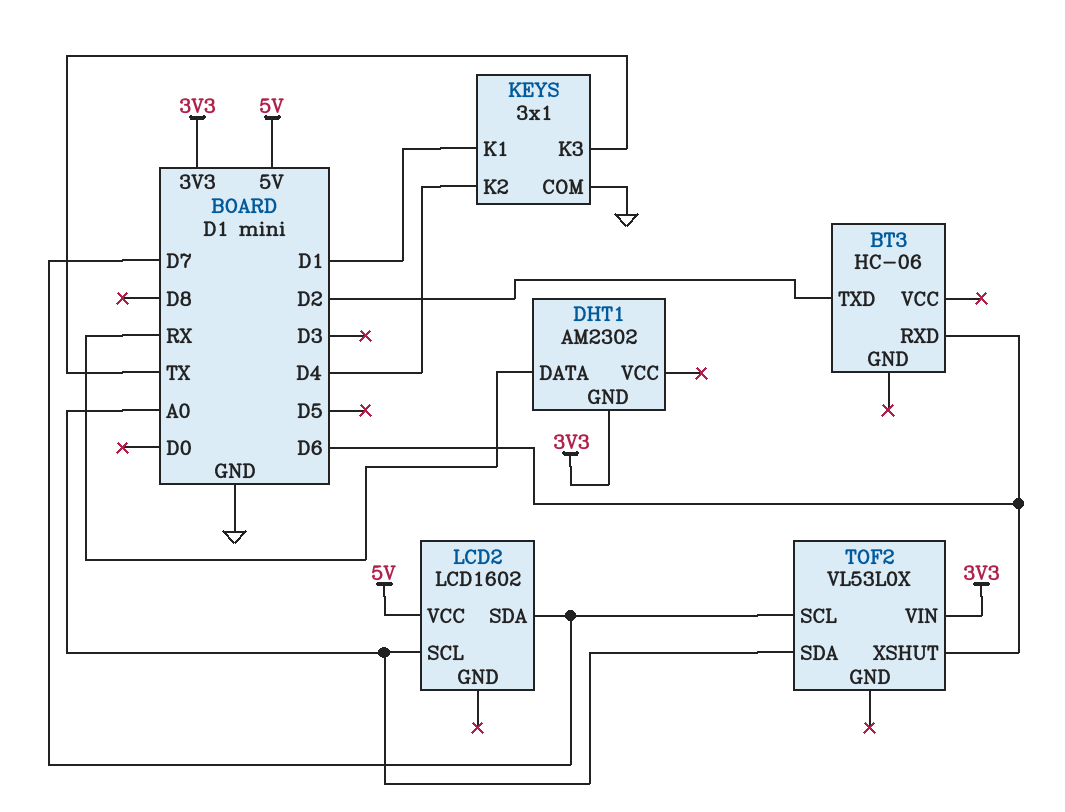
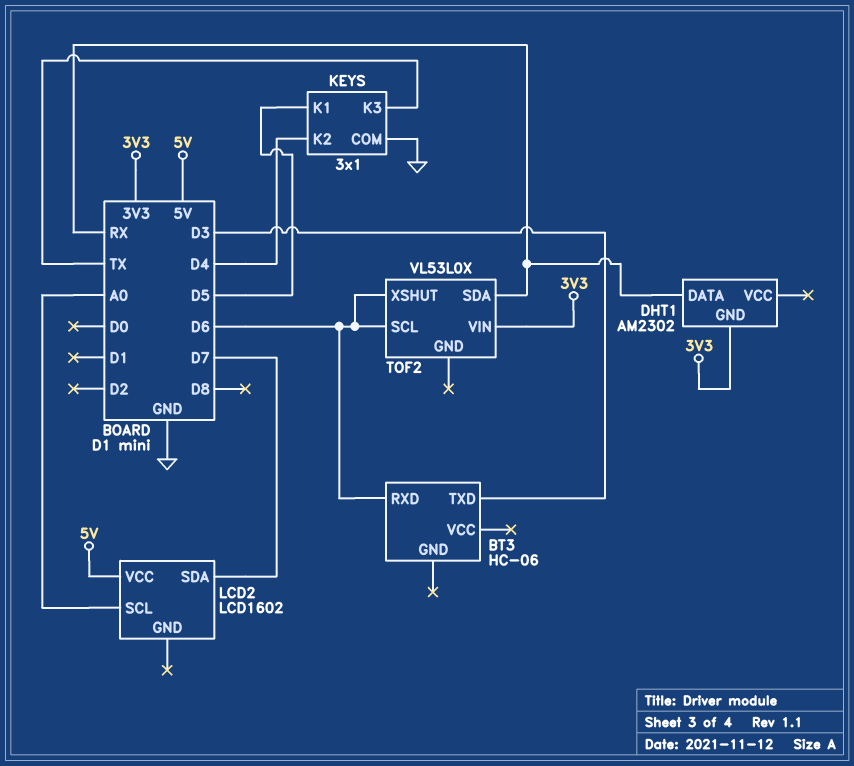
BT3 pin TXD: D2 -> D3
KEYS pin K1: D1 -> D5
TOF2 pin SCL: D7 -> D6
TOF2 pin SDA: A0 -> RX

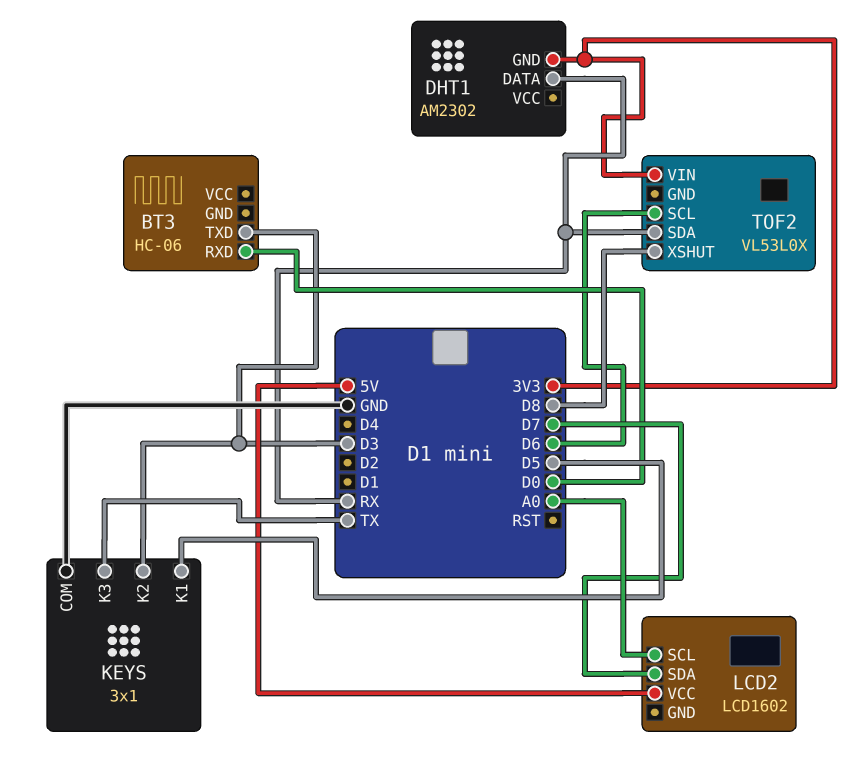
BT3 pin RXD: D6 -> D0
KEYS pin K2: D4 -> D3
TOF2 pin XSHUT: D6 -> D8

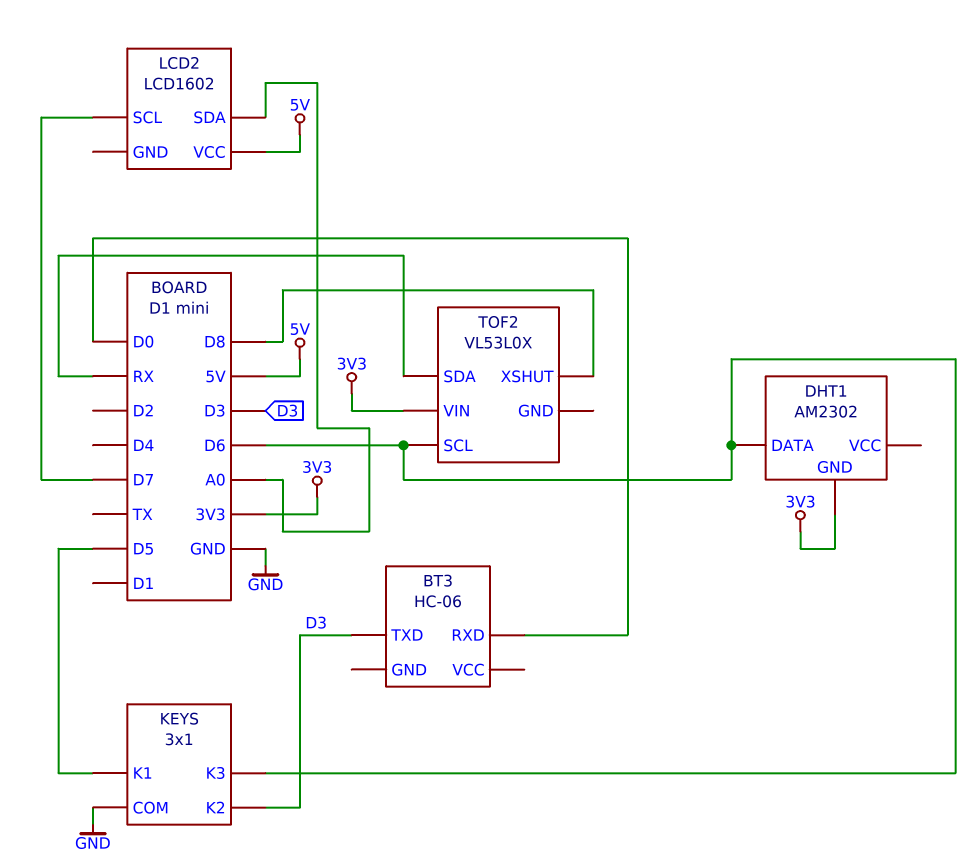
DHT1 pin DATA: RX -> D6
KEYS pin K3: TX -> D6
LCD2 pin SCL: A0 -> D7
LCD2 pin SDA: D7 -> A0

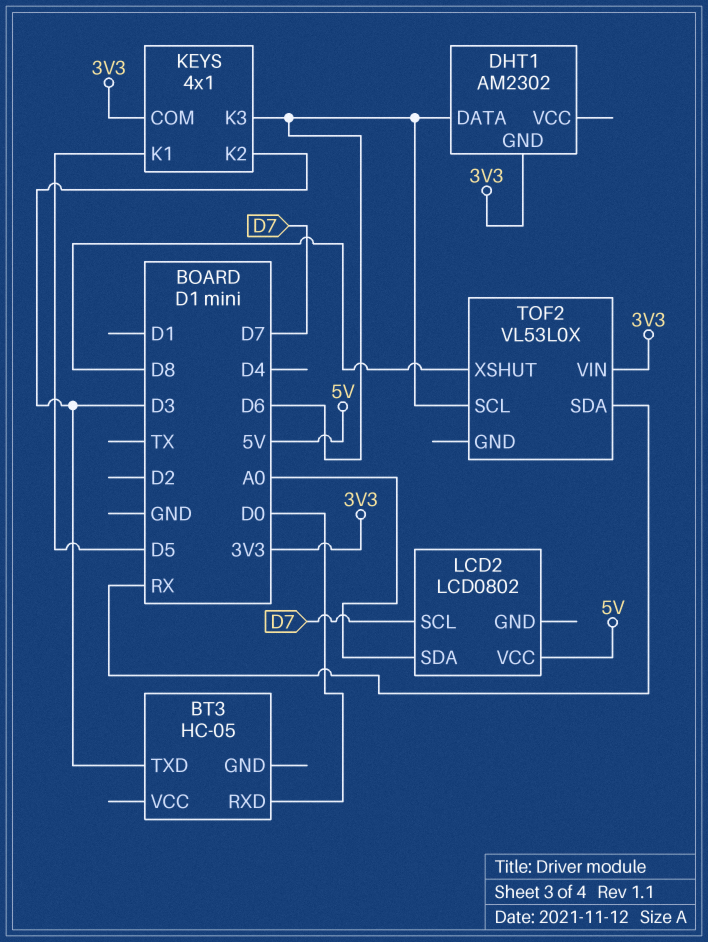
BT3: HC-06 -> HC-05
KEYS: 3x1 -> 4x1
KEYS pin COM: GND -> 3V3
LCD2: LCD1602 -> LCD0802

